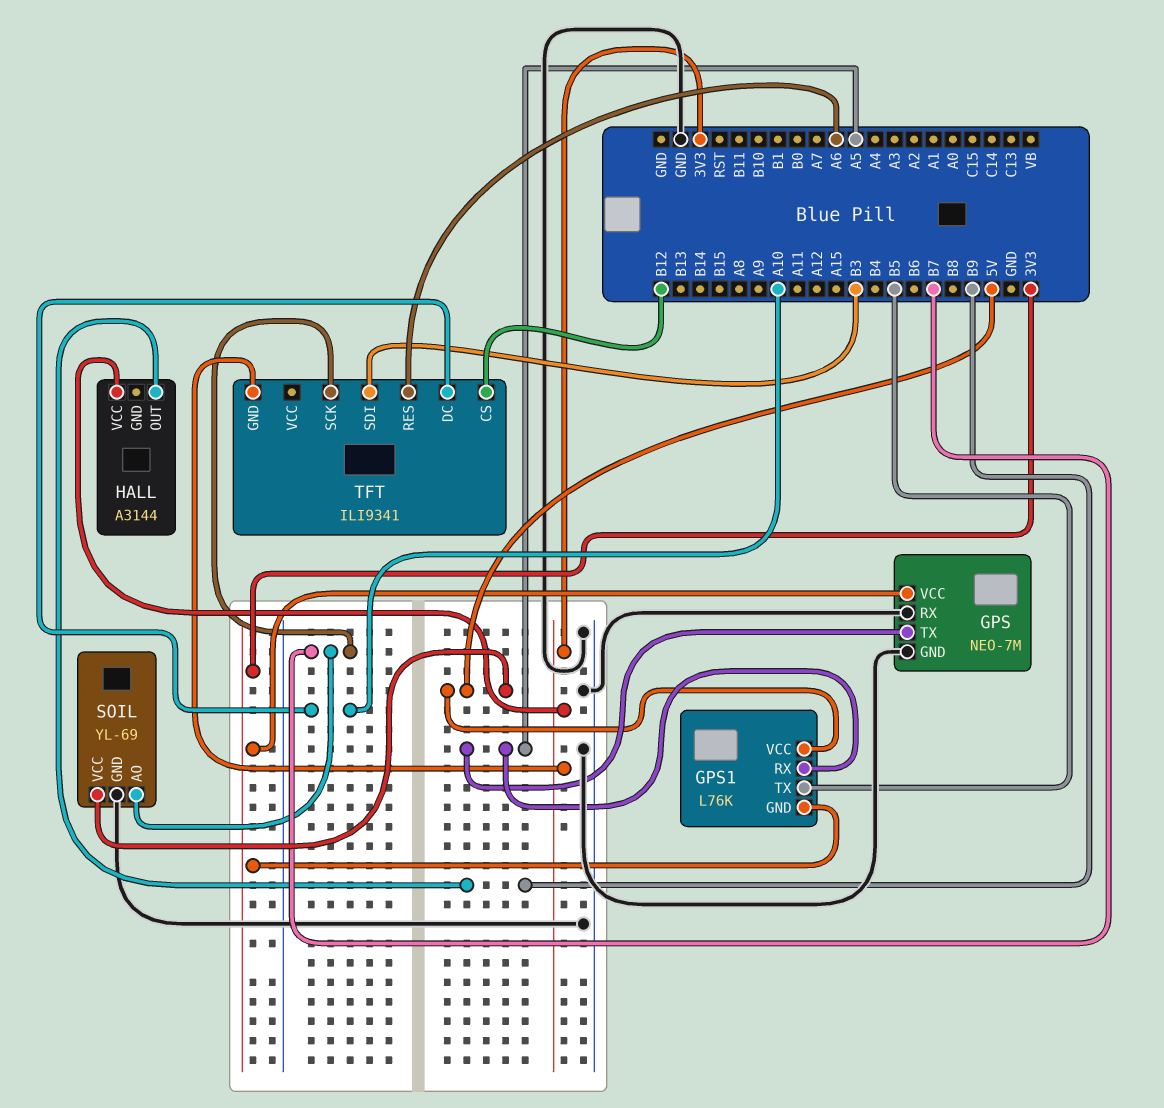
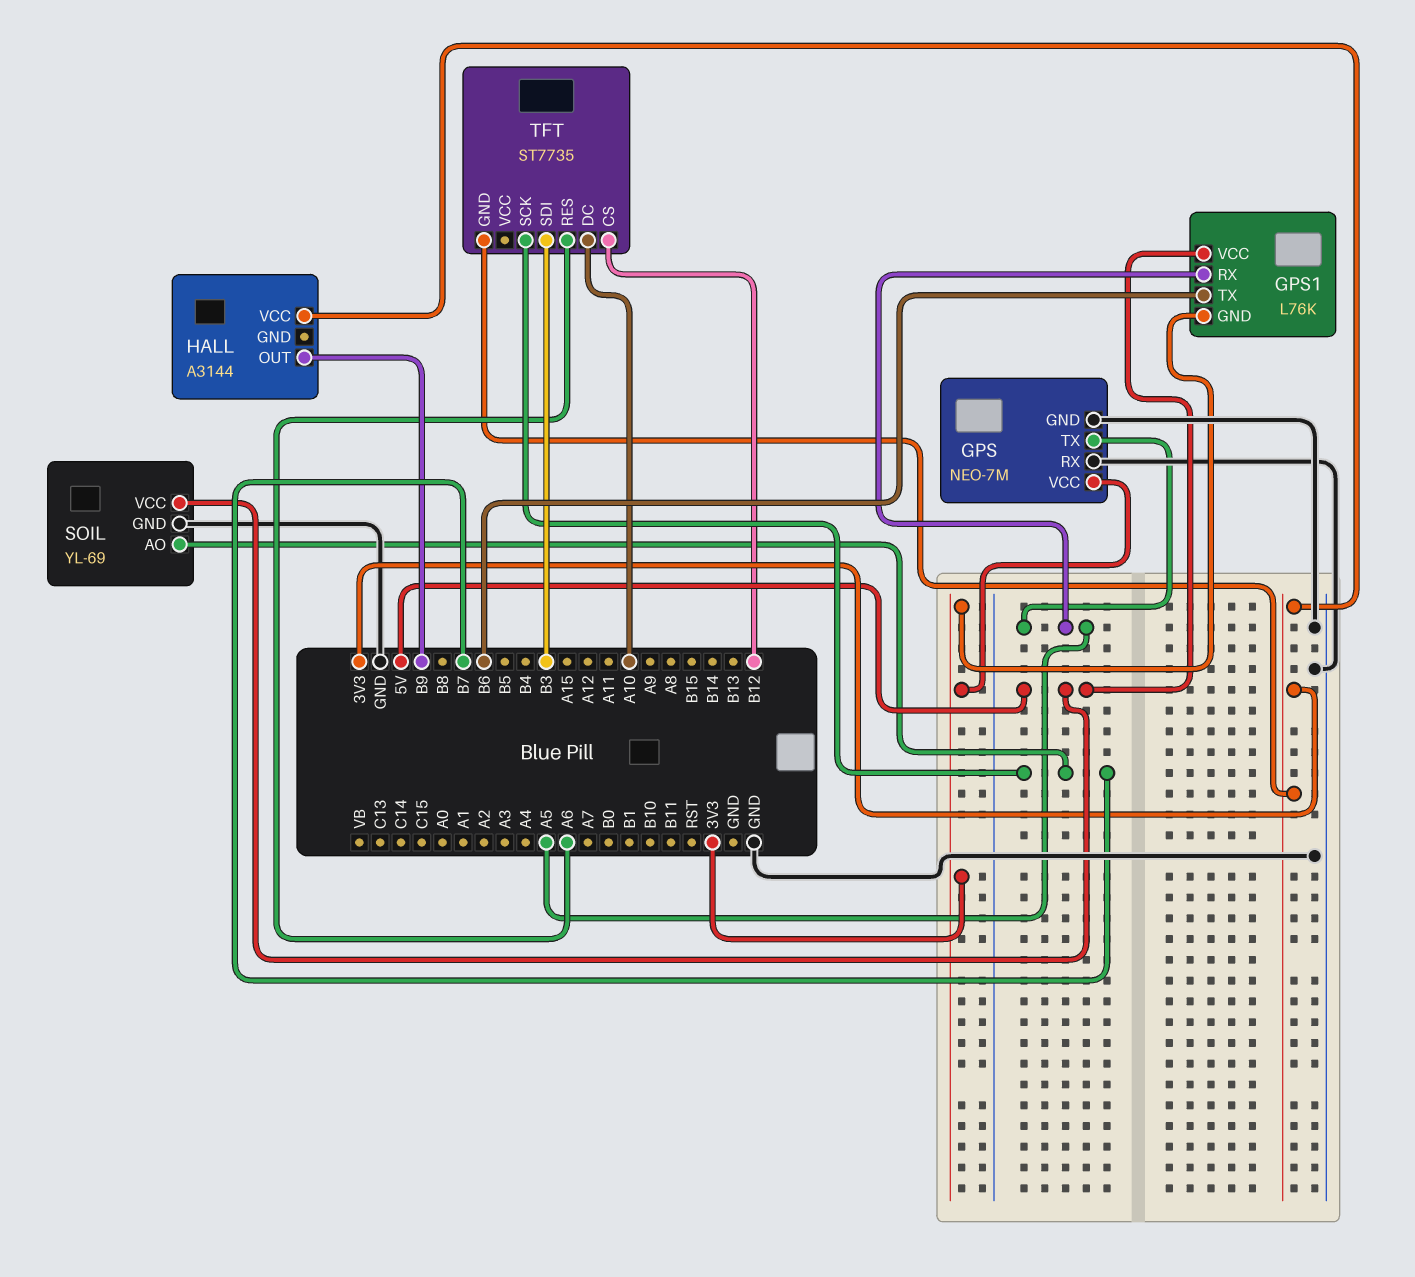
GPS1 pin TX: B5 -> B6
TFT: ILI9341 -> ST7735

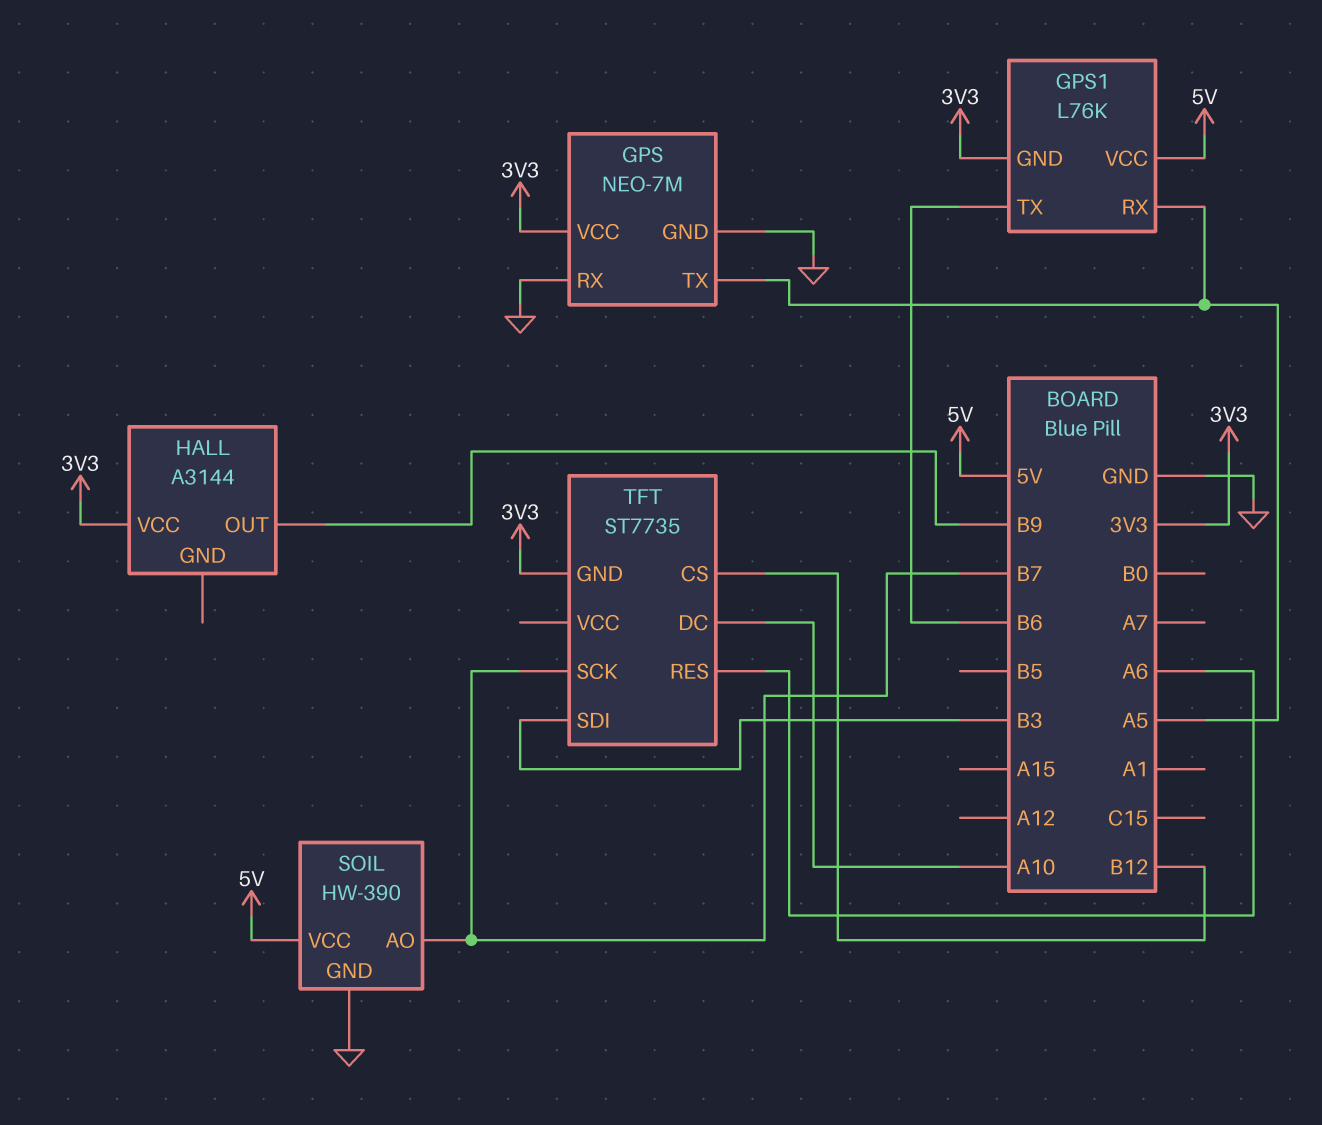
SOIL: YL-69 -> HW-390

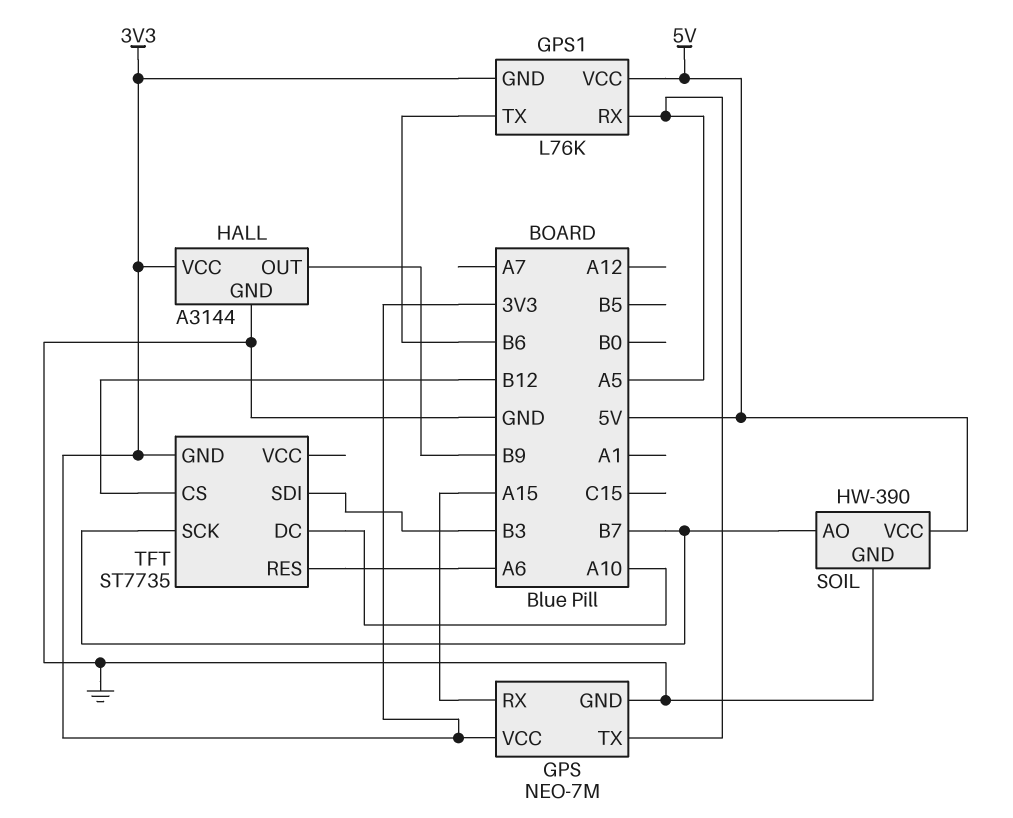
GPS pin RX: GND -> A15
HALL pin GND: none -> GND

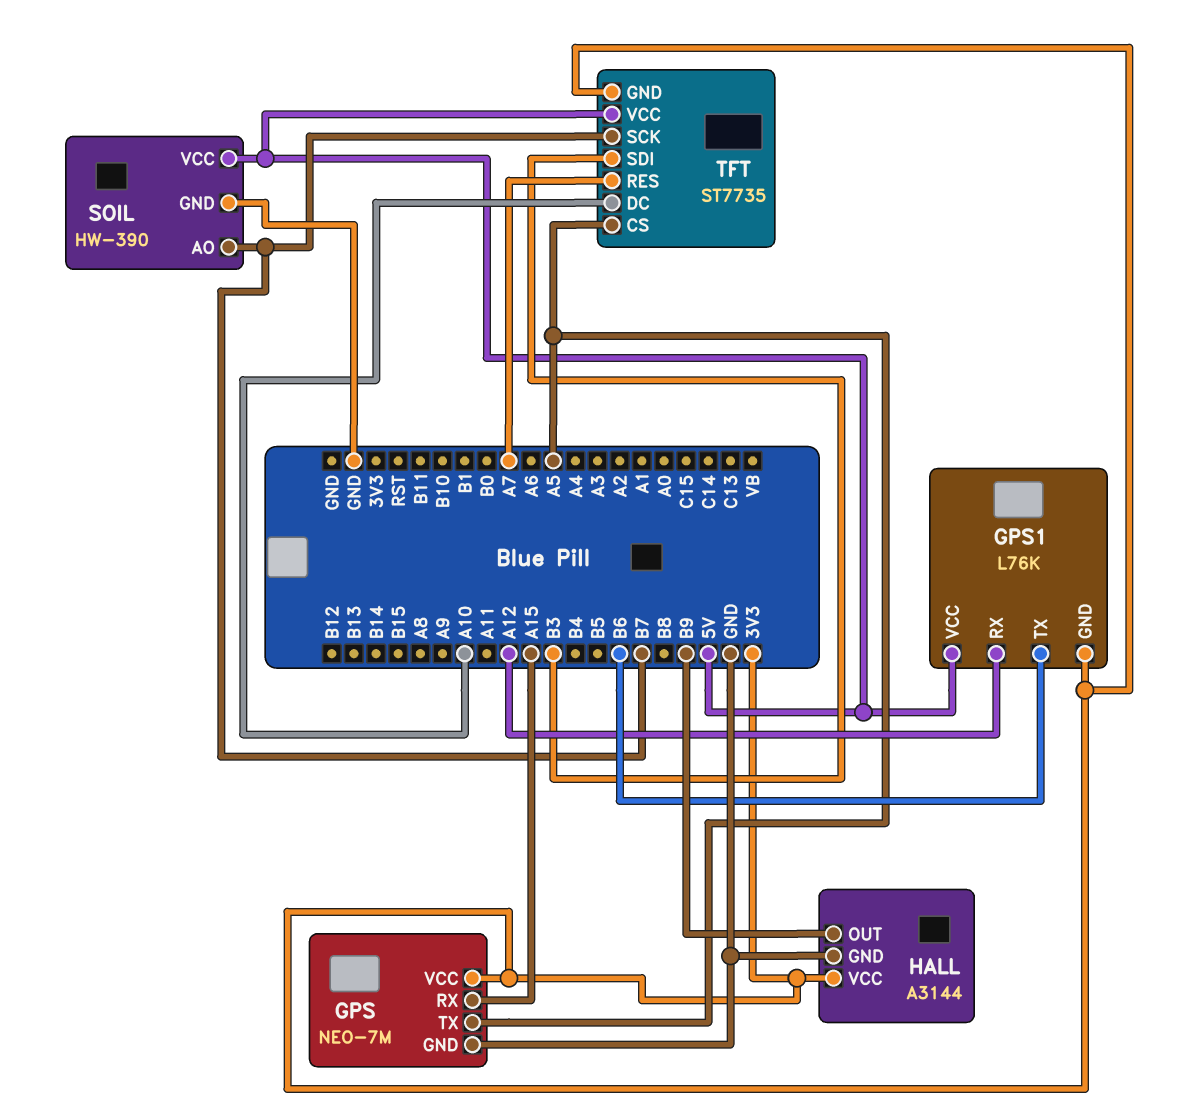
GPS1 pin RX: A5 -> A12
TFT pin CS: B12 -> A5
TFT pin RES: A6 -> A7
TFT pin VCC: none -> 5V

